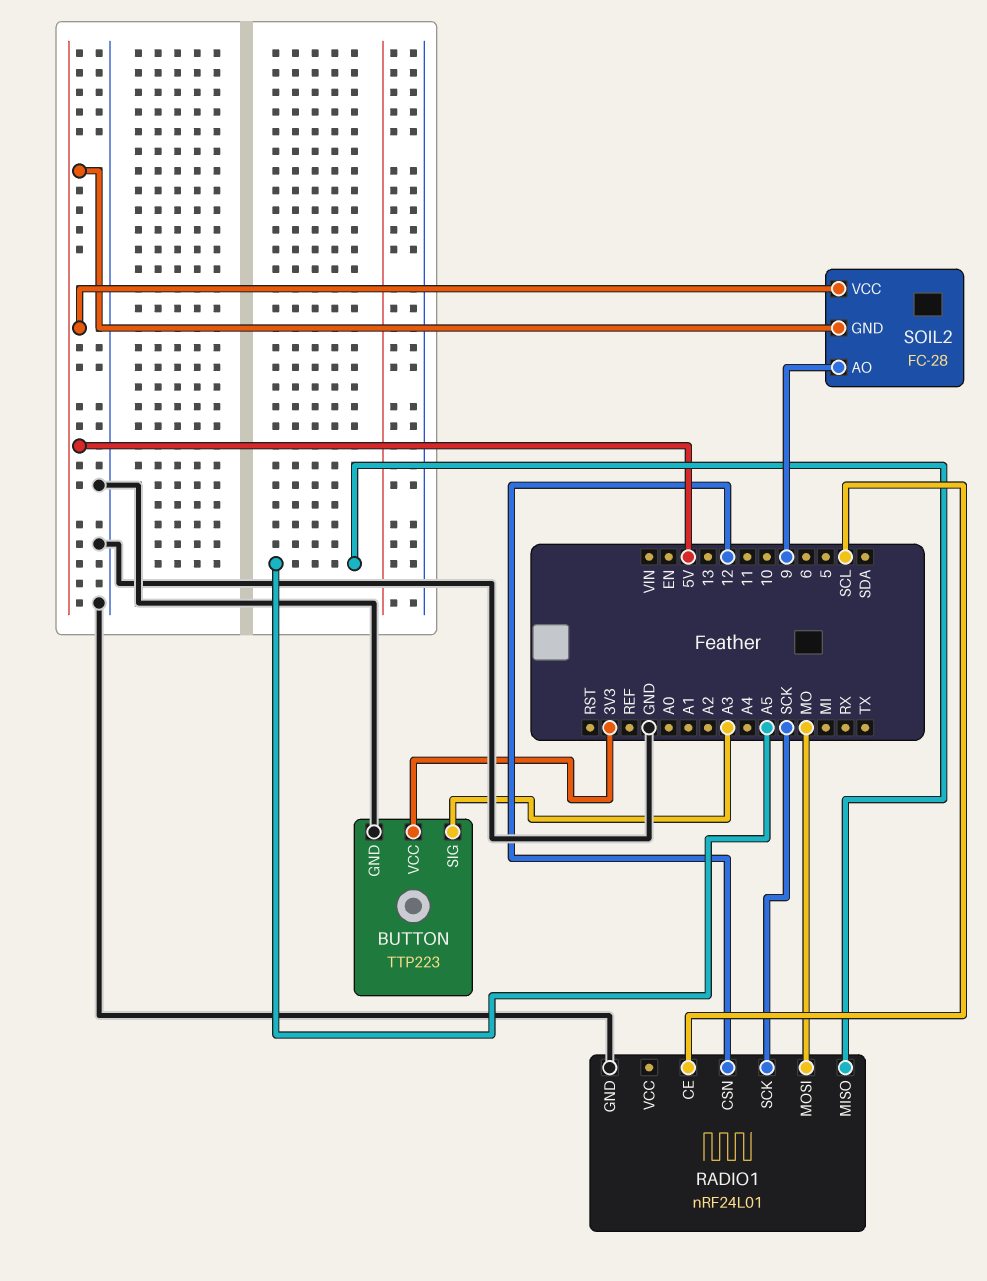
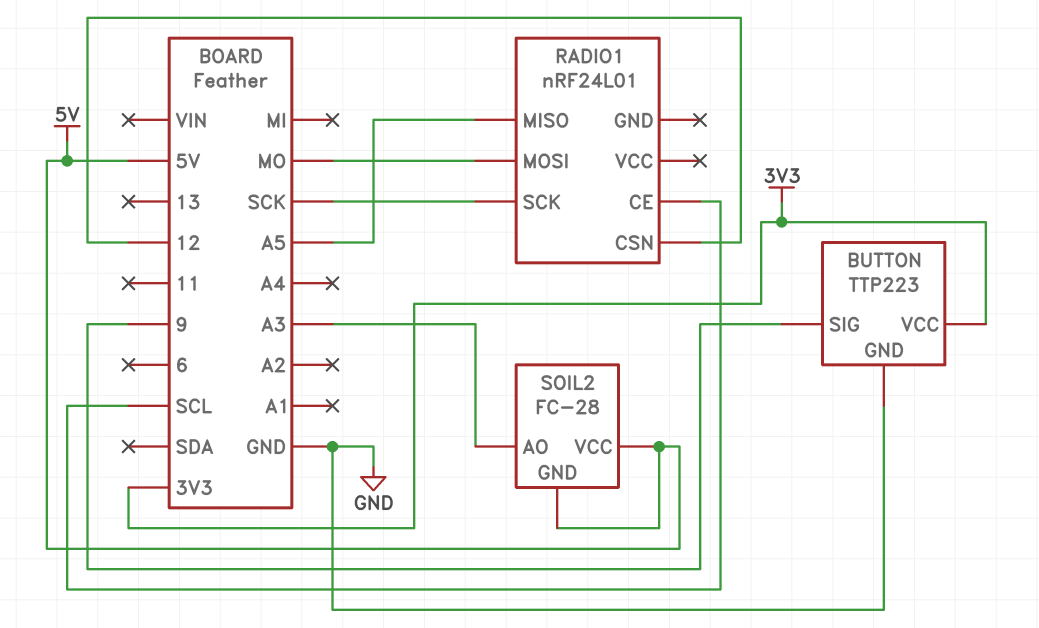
BUTTON pin SIG: A3 -> 9
RADIO1 pin GND: GND -> none
SOIL2 pin AO: 9 -> A3

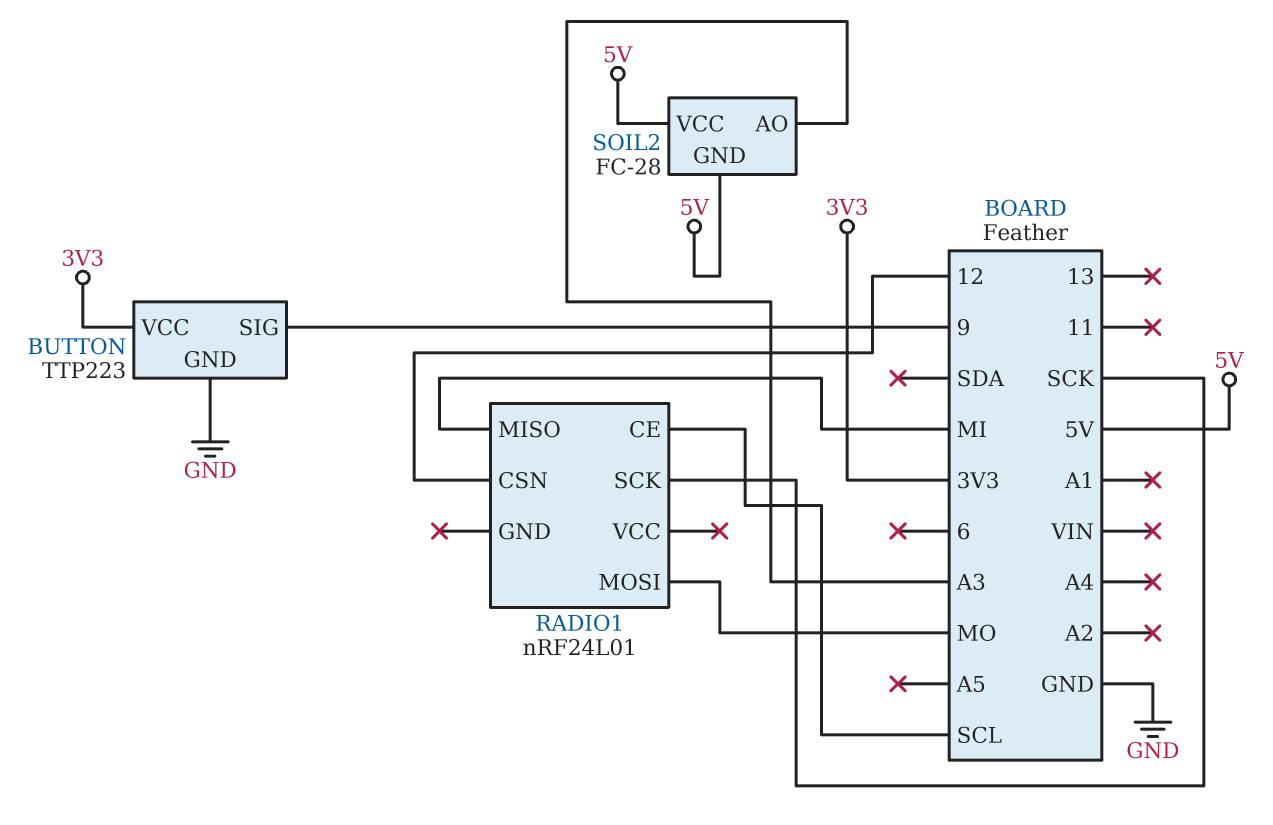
RADIO1 pin MISO: A5 -> MI

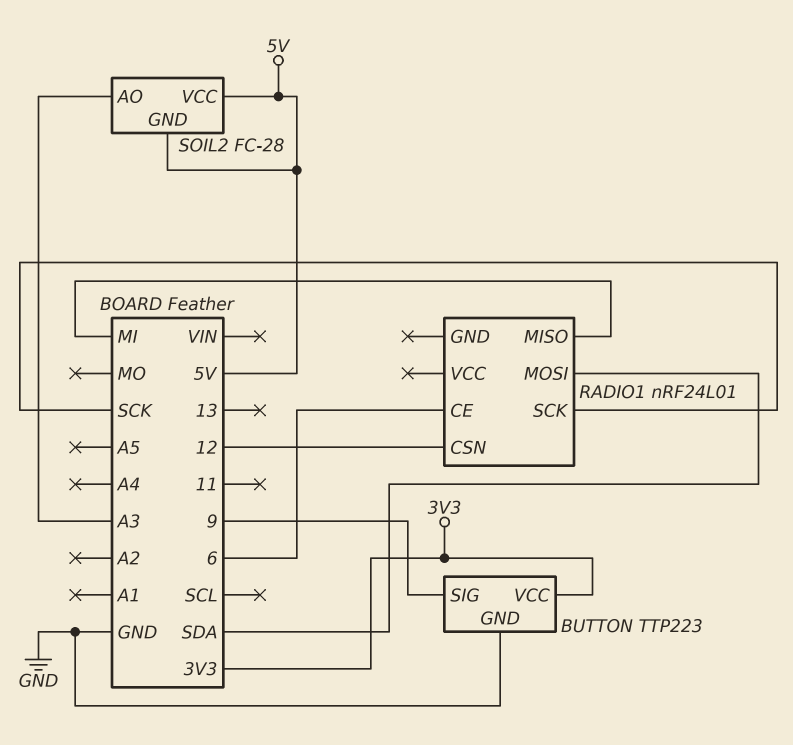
RADIO1 pin CE: SCL -> 6
RADIO1 pin MOSI: MO -> SDA

